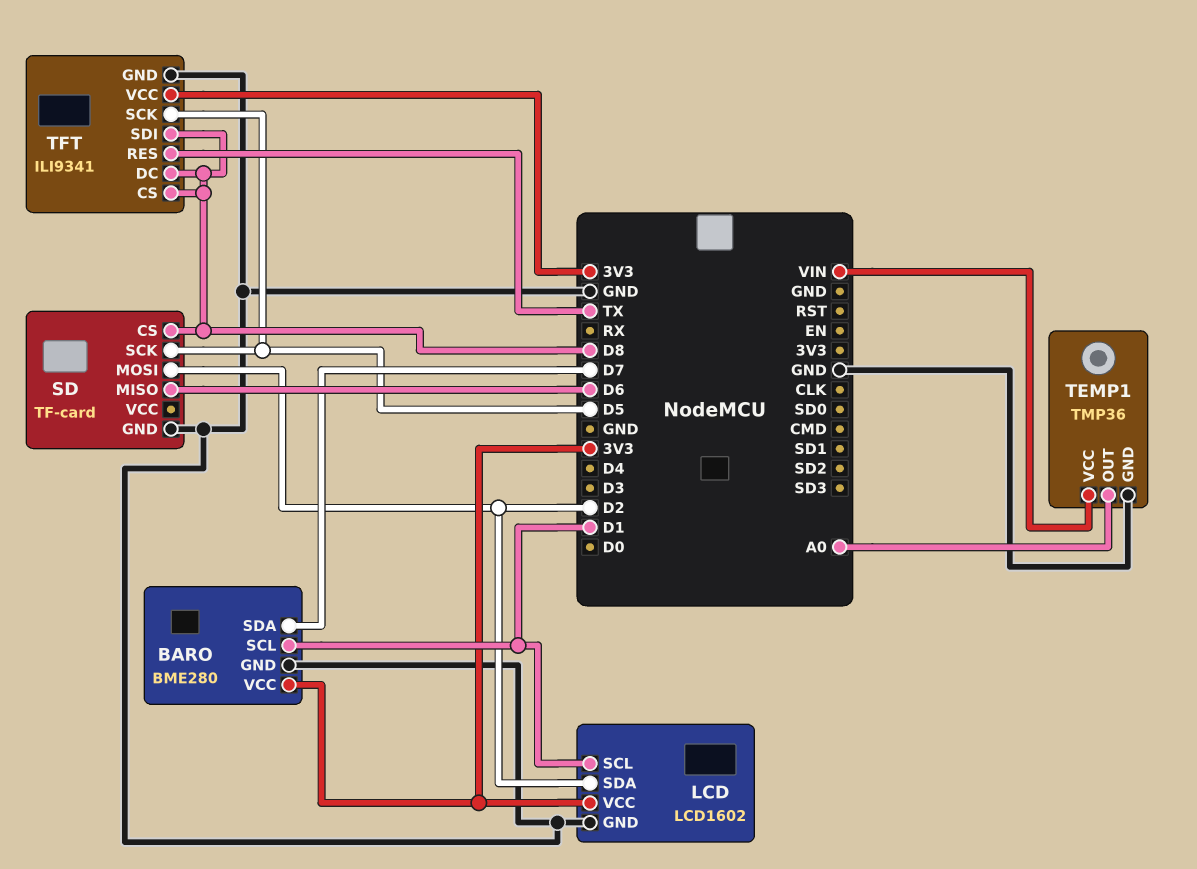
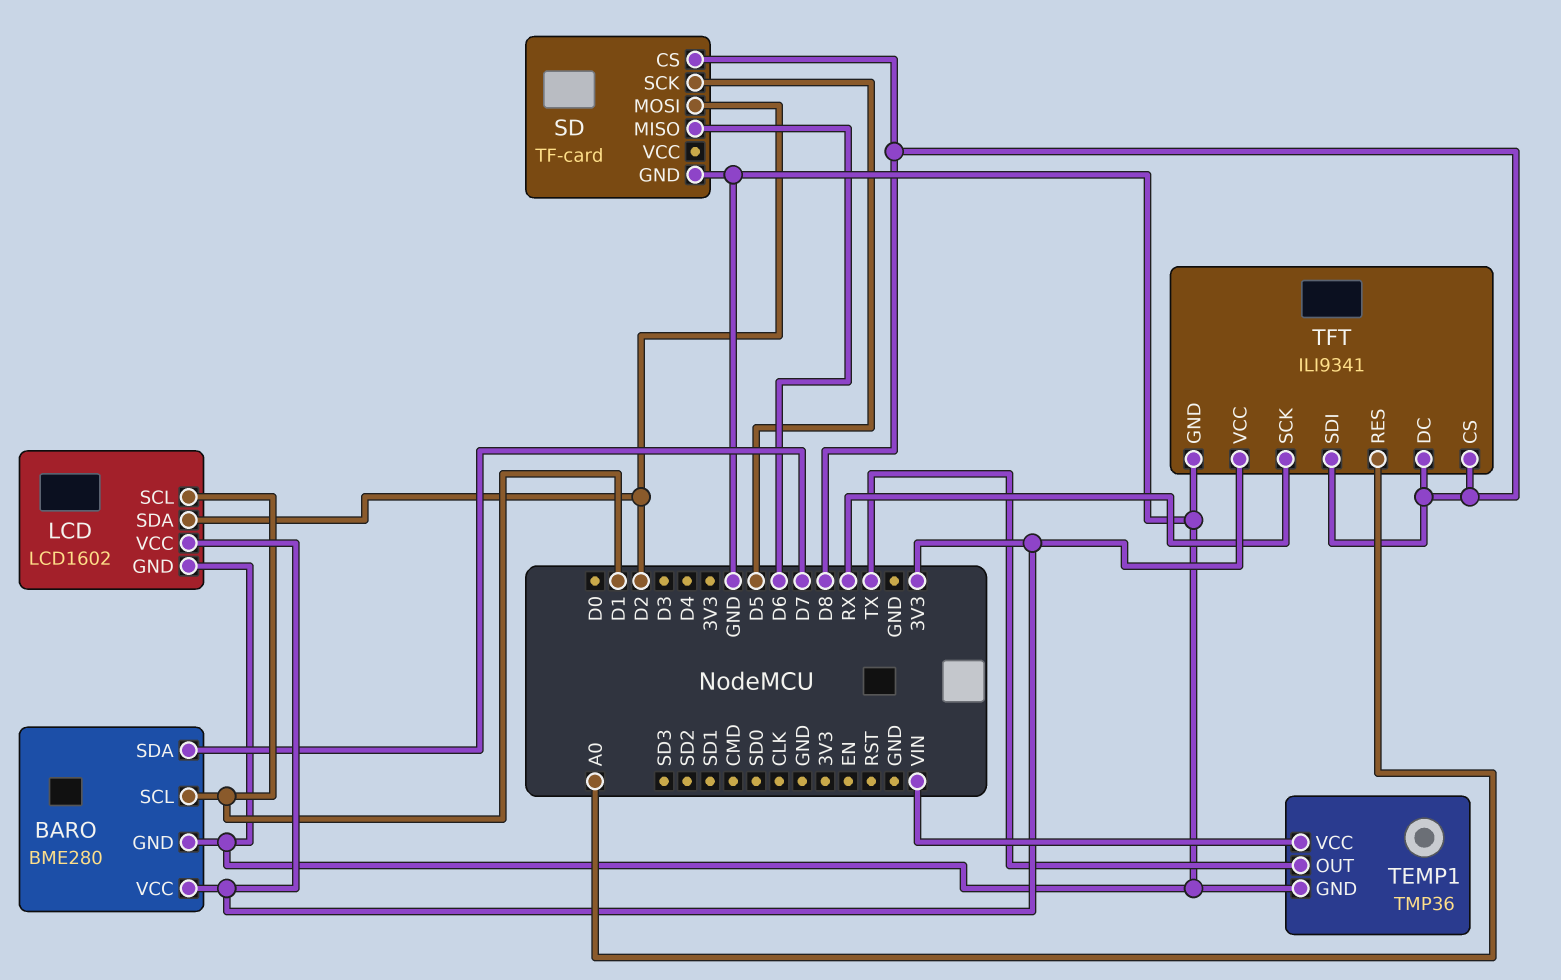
TEMP1 pin OUT: A0 -> TX
TFT pin RES: TX -> A0
TFT pin SCK: D5 -> RX

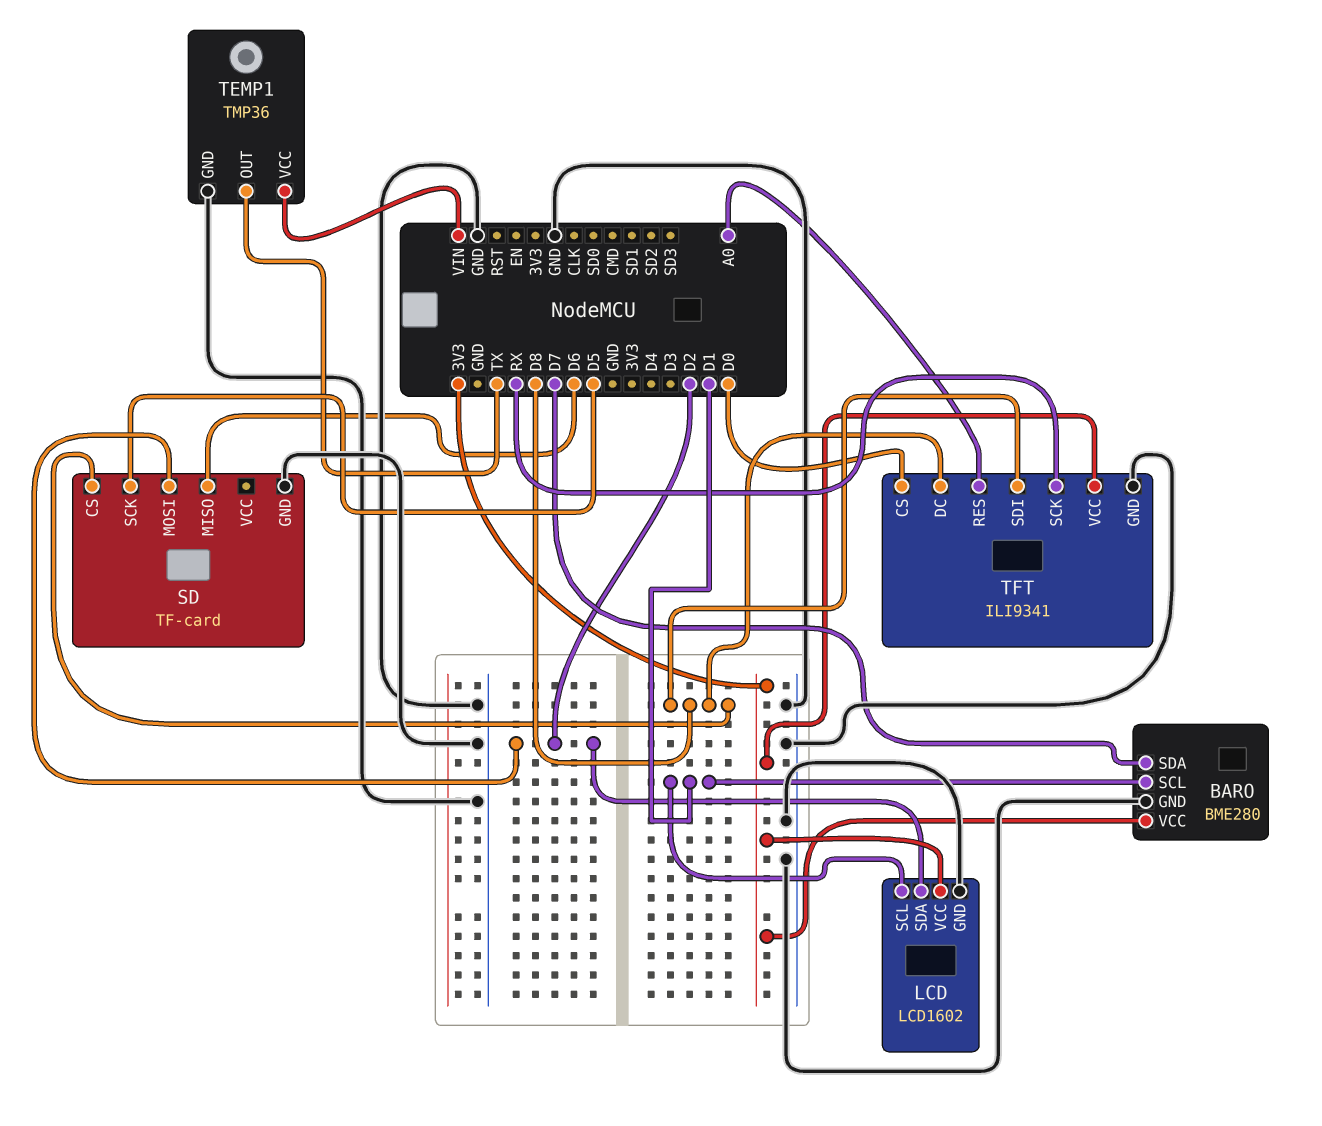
TFT pin CS: D8 -> D0

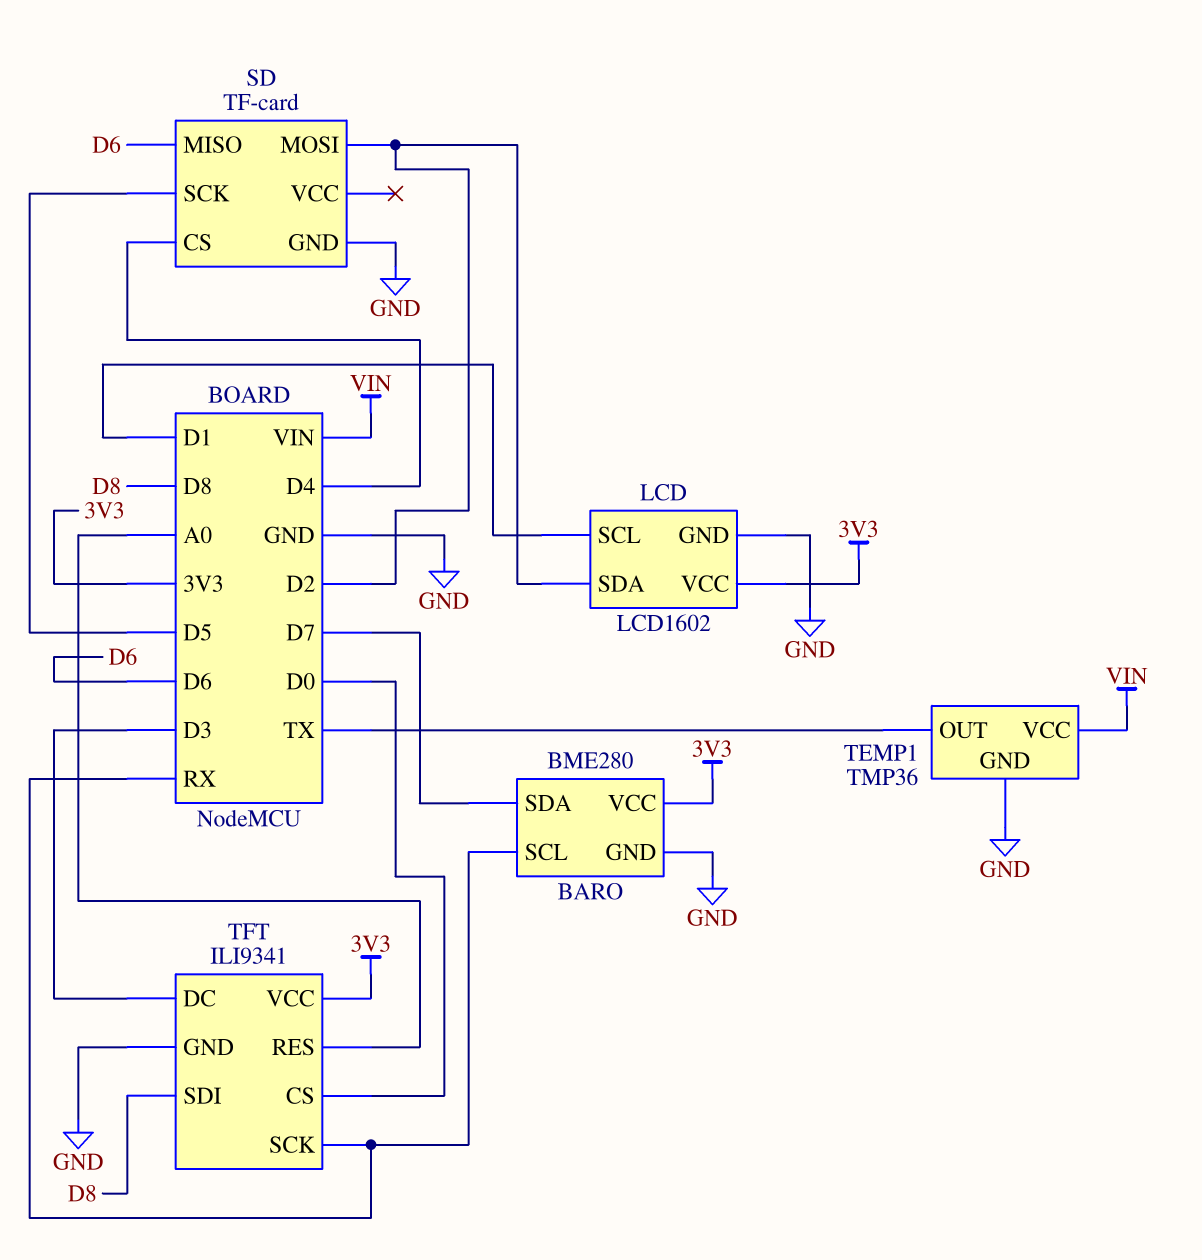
BARO pin SCL: D1 -> RX
SD pin CS: D8 -> D4
TFT pin DC: D8 -> D3

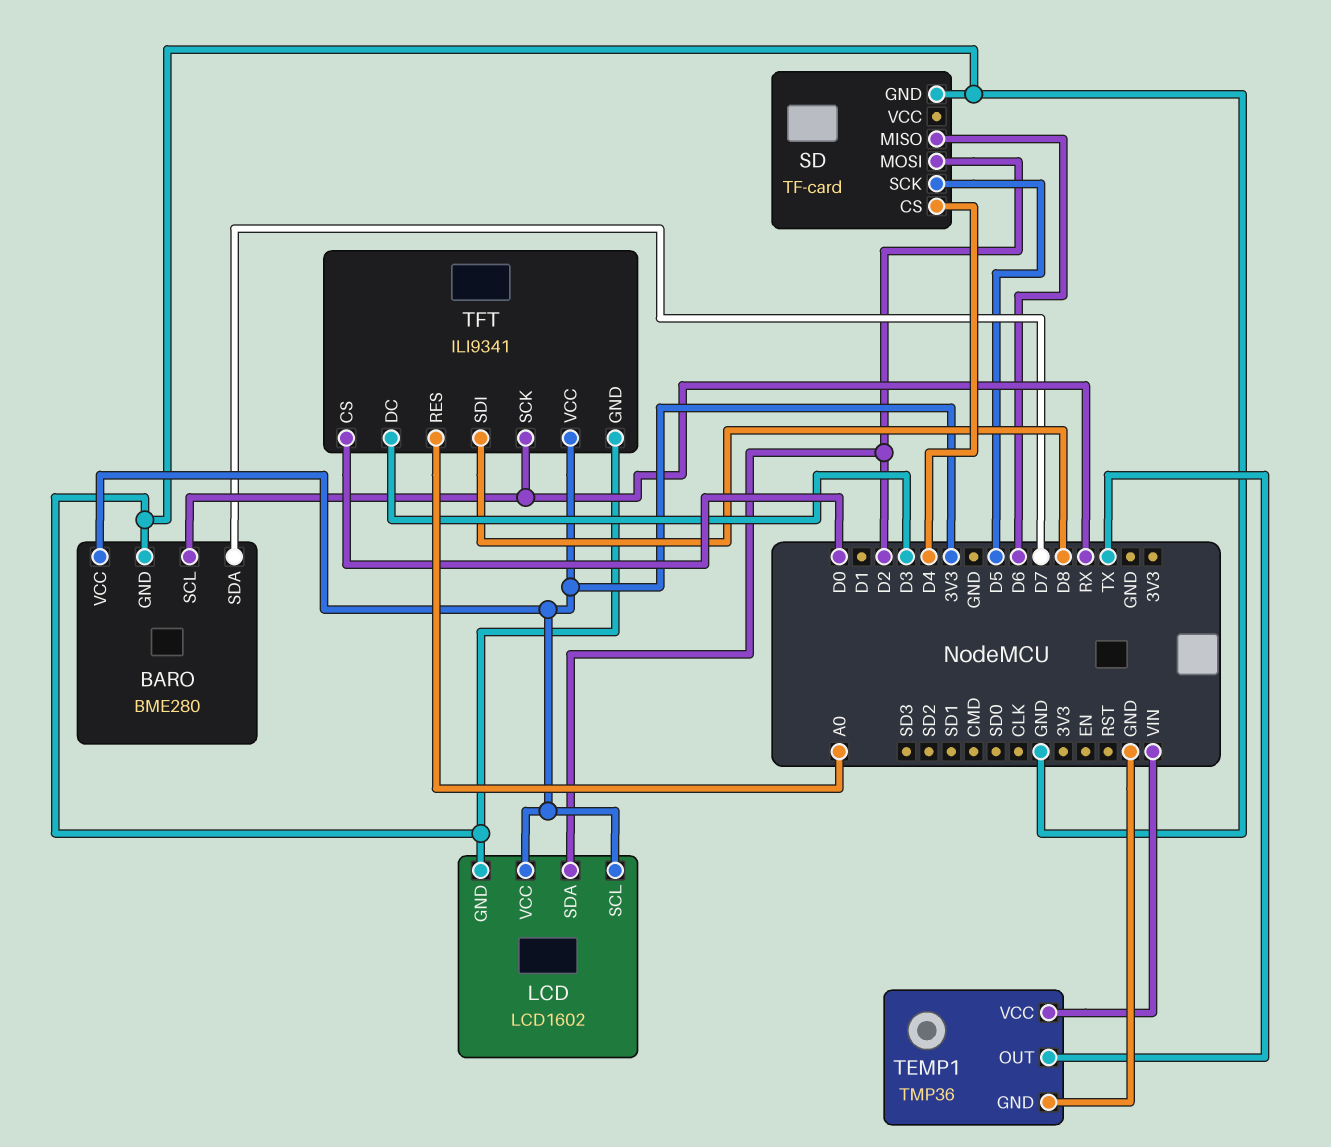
LCD pin SCL: D1 -> 3V3

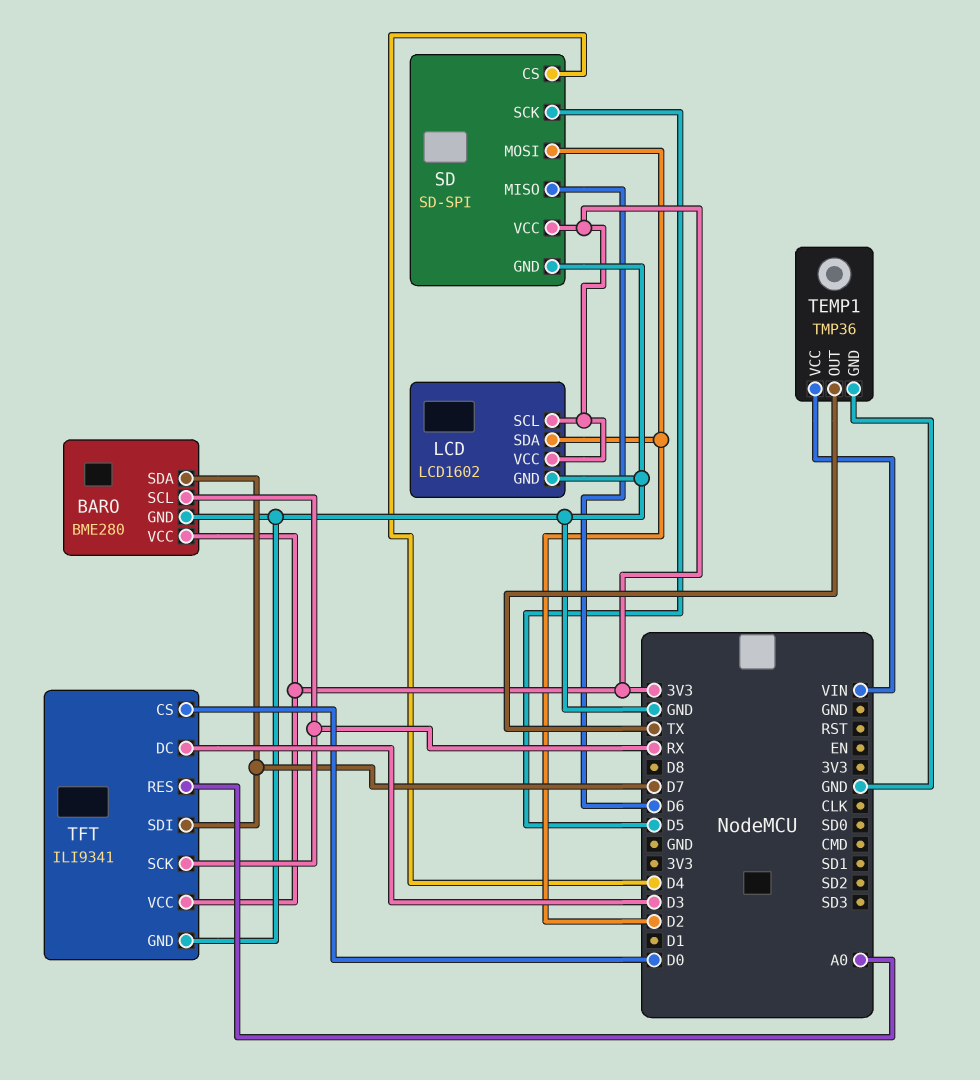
SD: TF-card -> SD-SPI
SD pin VCC: none -> 3V3
TFT pin SDI: D8 -> D7

